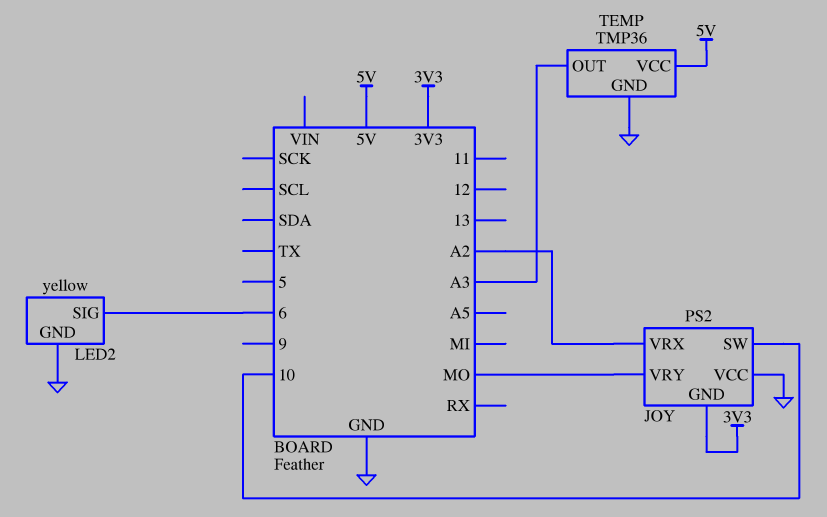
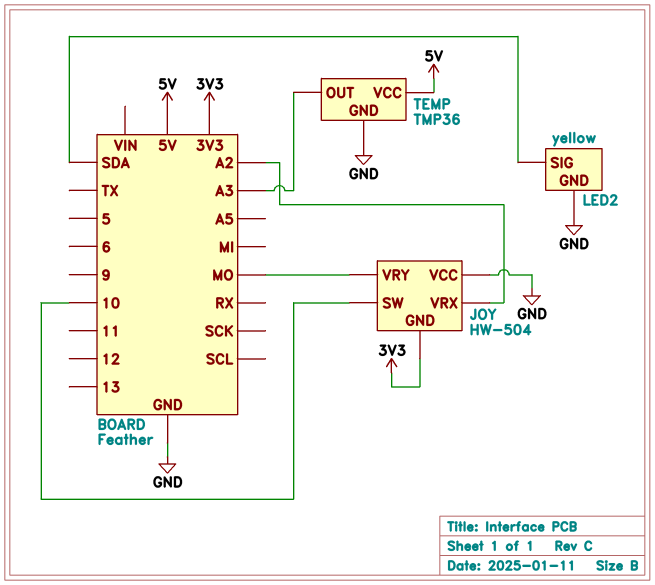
JOY: PS2 -> HW-504
LED2 pin SIG: 6 -> SDA

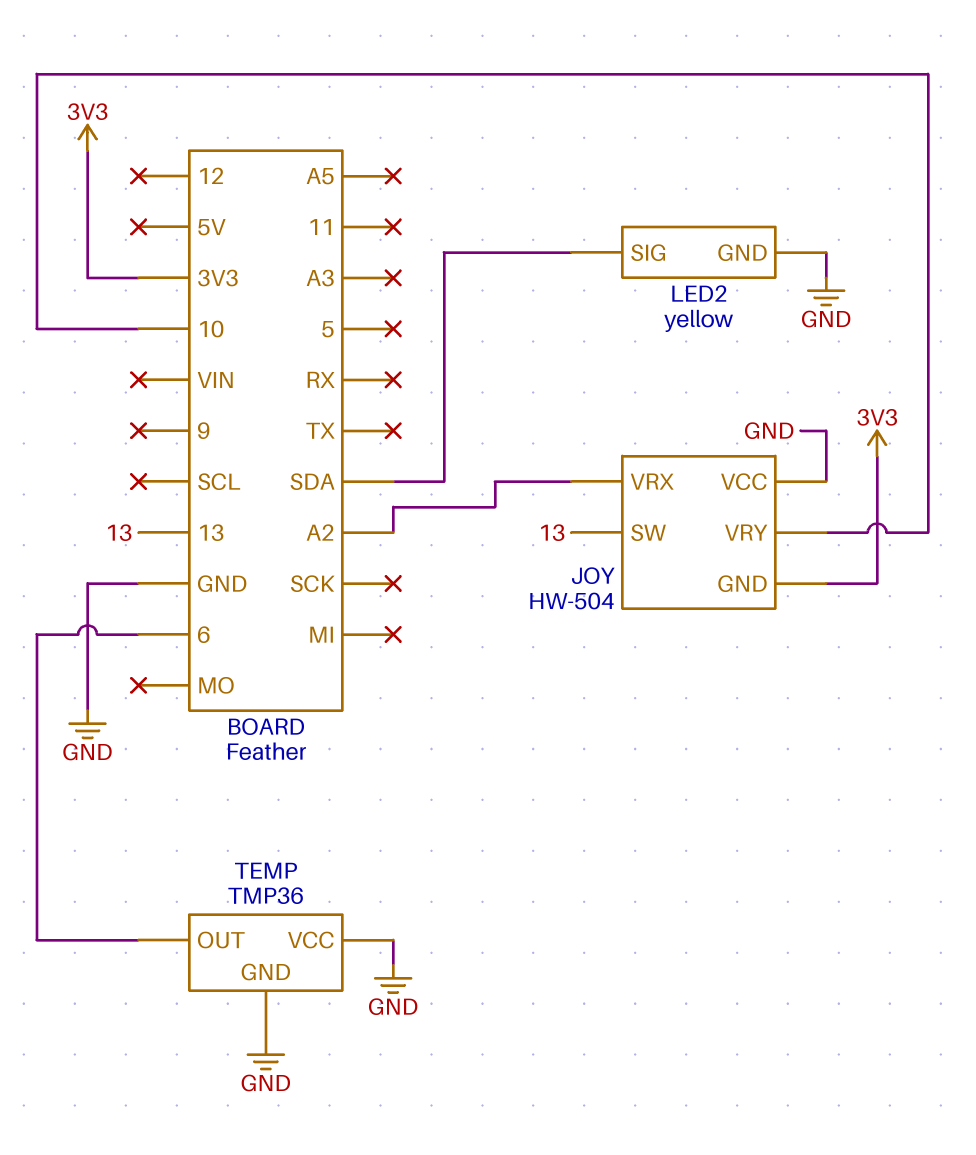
JOY pin SW: 10 -> 13
JOY pin VRY: MO -> 10
TEMP pin OUT: A3 -> 6
TEMP pin VCC: 5V -> GND

